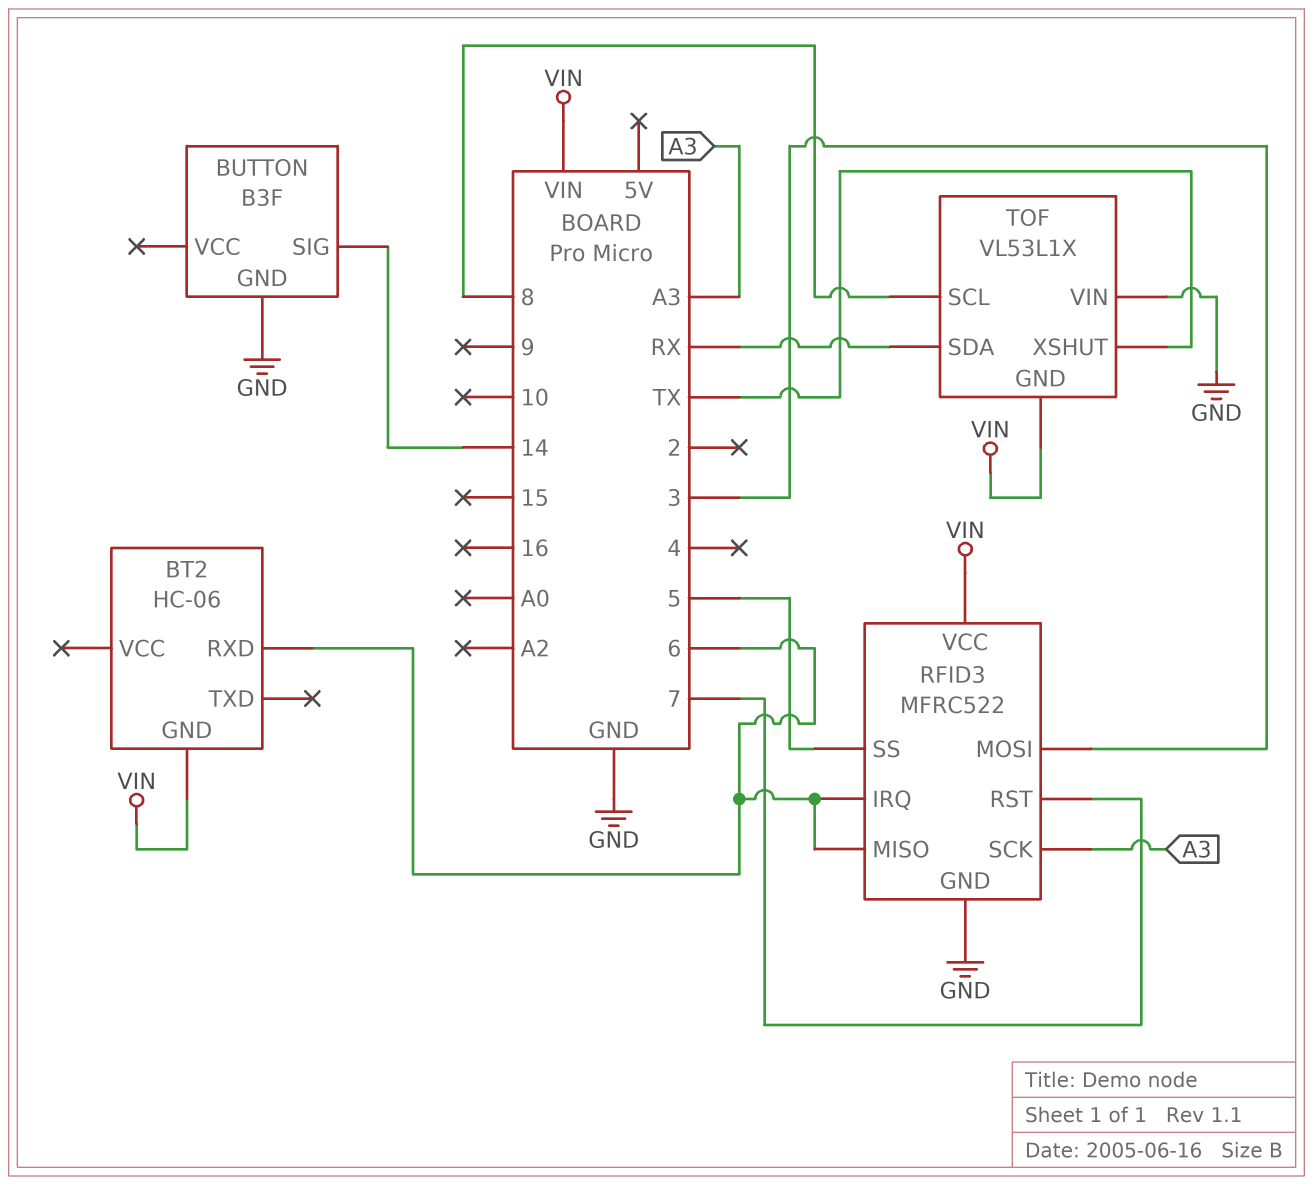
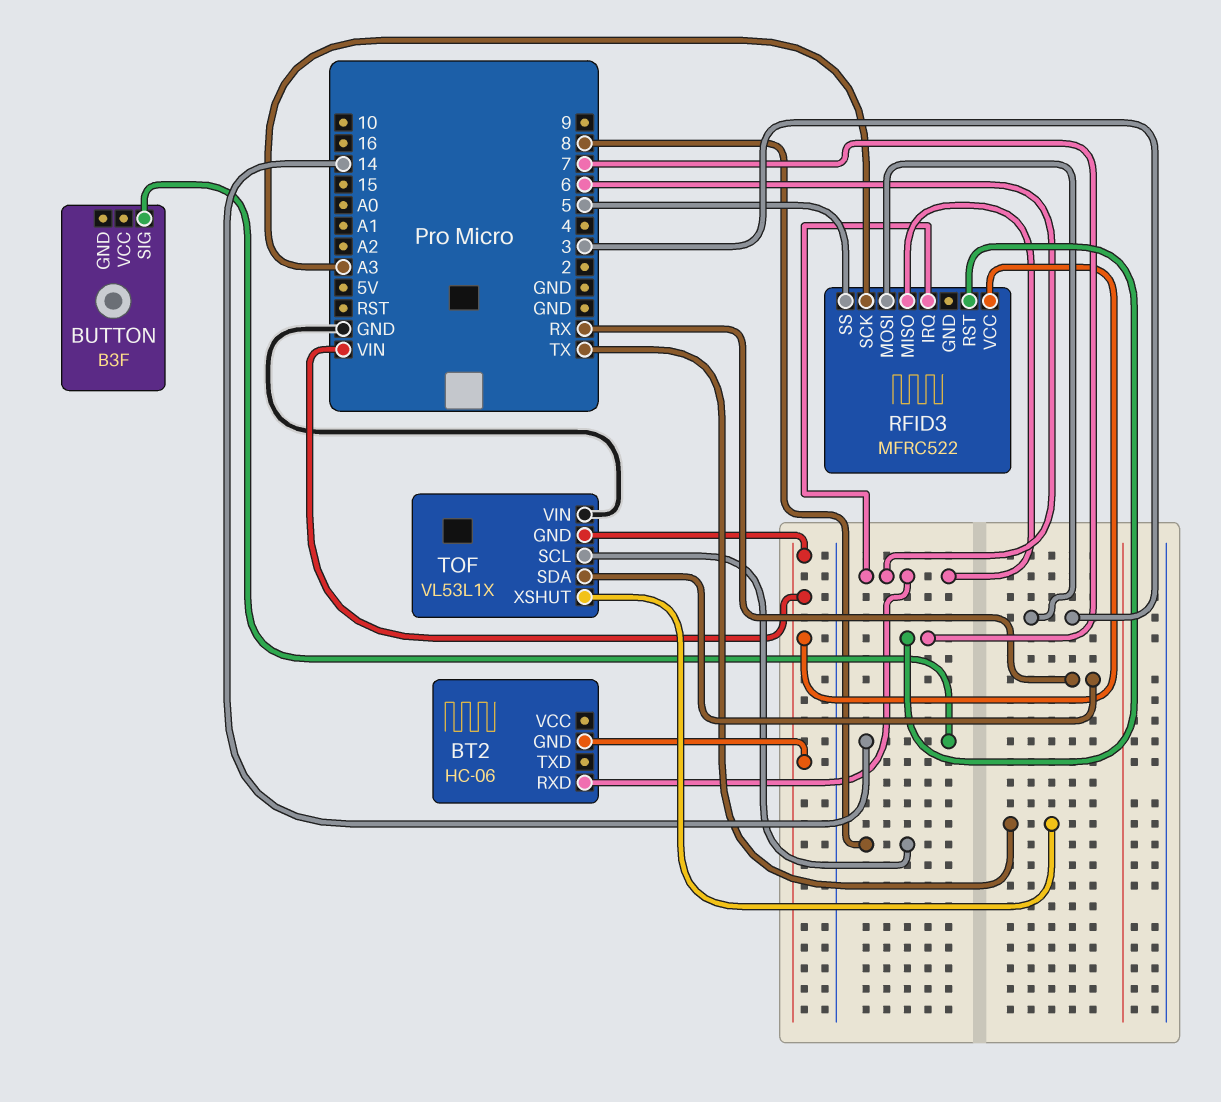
BUTTON pin GND: GND -> none
RFID3 pin GND: GND -> none

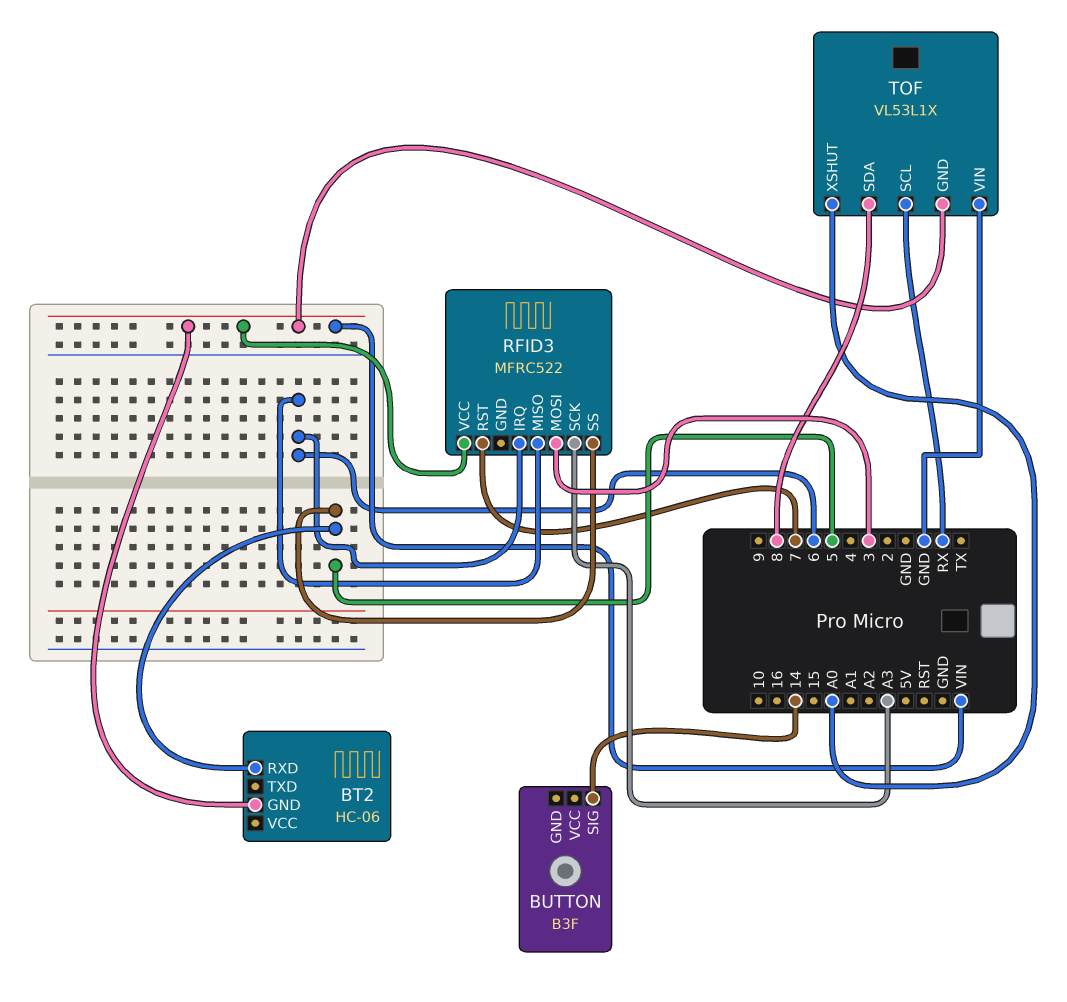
BT2 pin RXD: 6 -> 5
TOF pin SCL: 8 -> RX
TOF pin SDA: RX -> 8
TOF pin XSHUT: TX -> A0

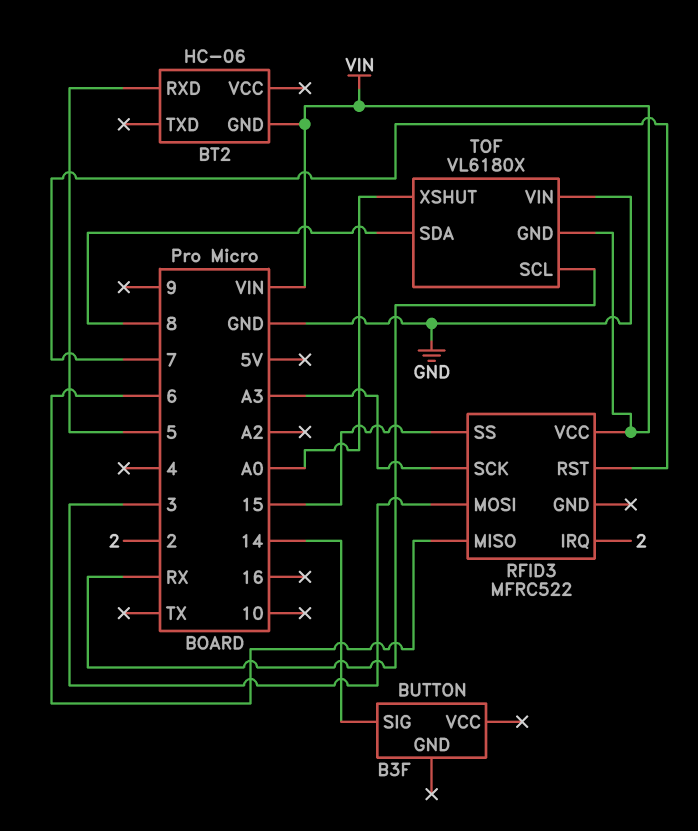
RFID3 pin IRQ: 6 -> 2
RFID3 pin SS: 5 -> 15
TOF: VL53L1X -> VL6180X

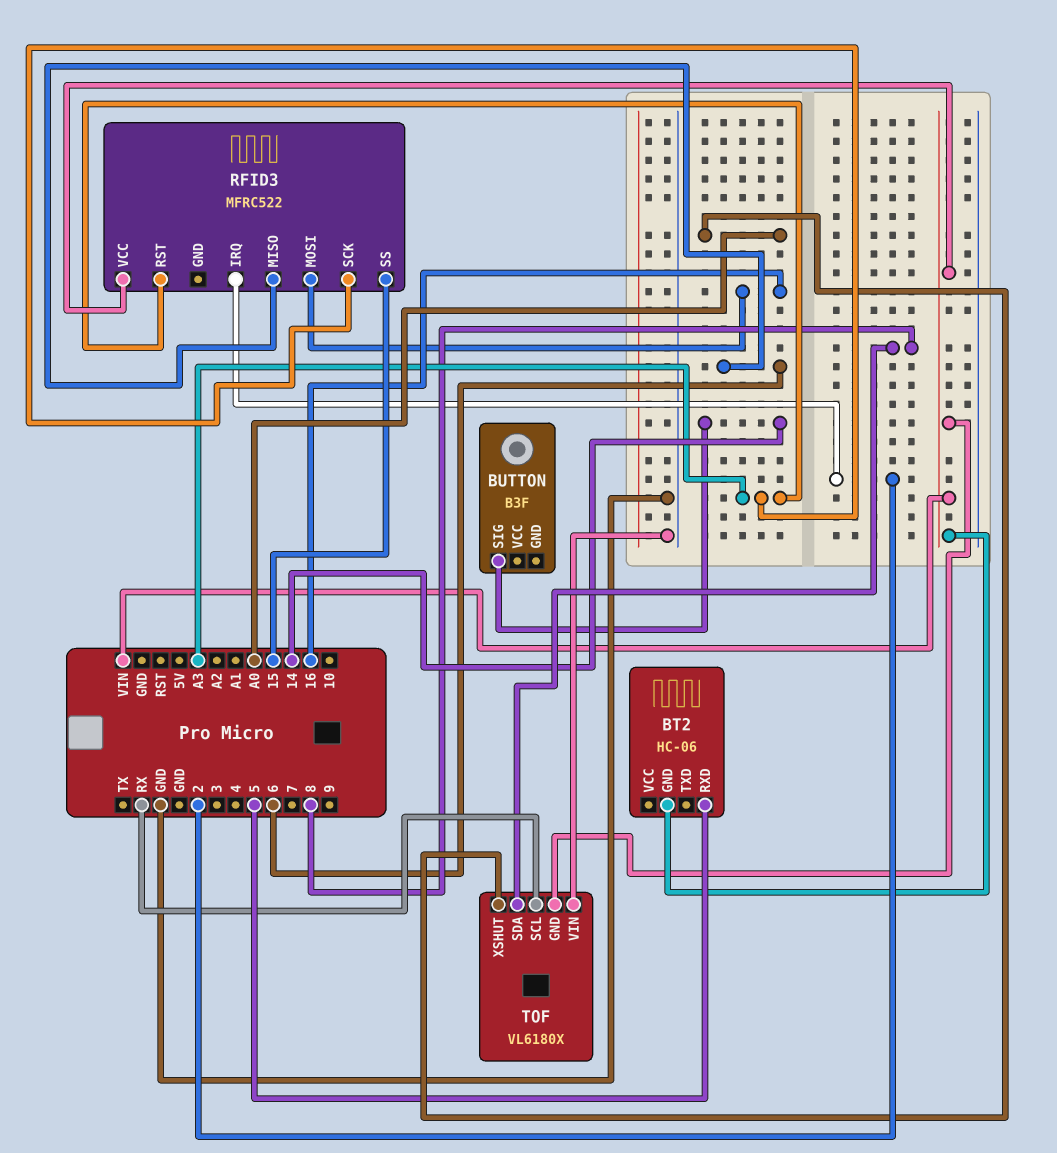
RFID3 pin MOSI: 3 -> 16
RFID3 pin RST: 7 -> A3

